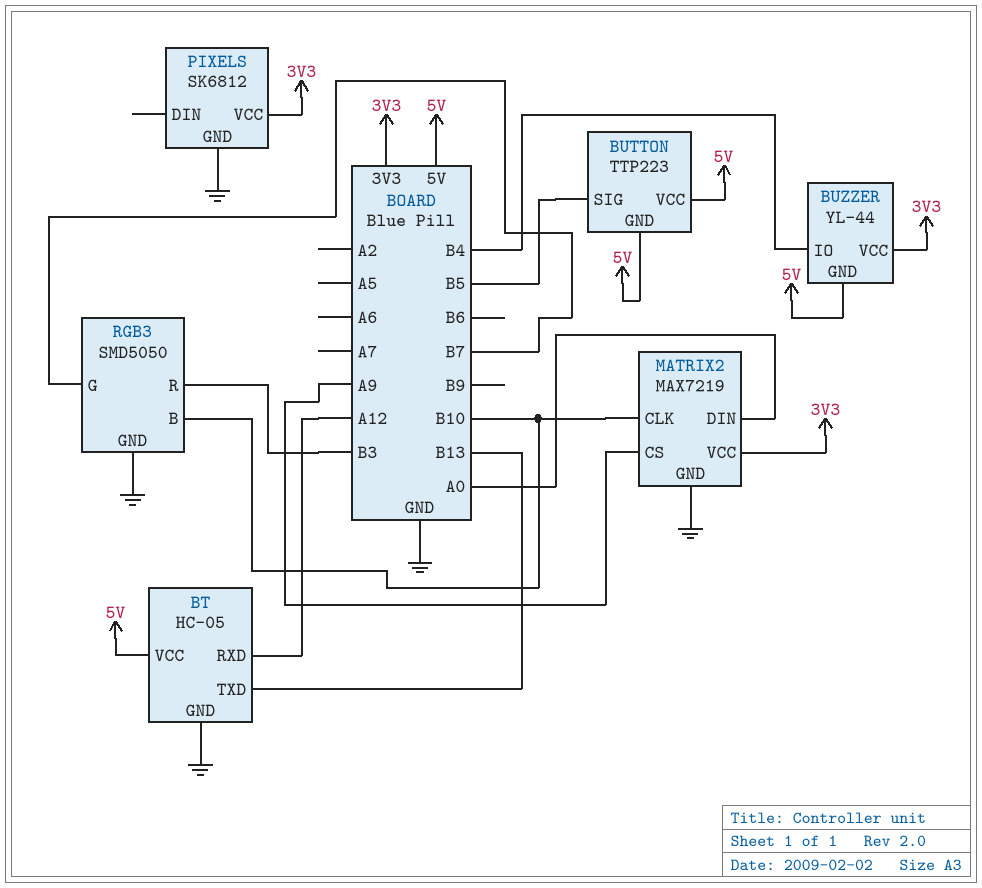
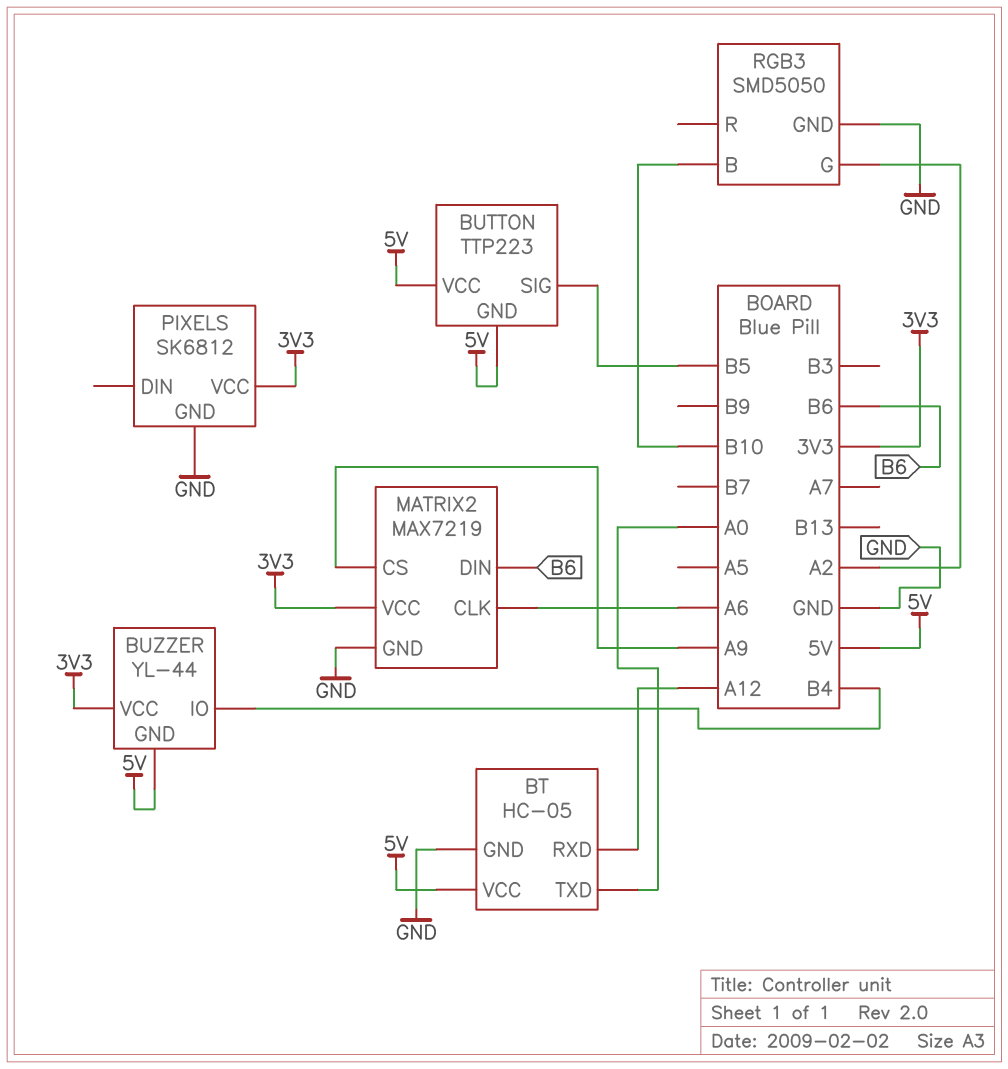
BT pin TXD: B13 -> A0
MATRIX2 pin CLK: B10 -> A6
MATRIX2 pin DIN: A0 -> B6
RGB3 pin G: B7 -> A2
RGB3 pin R: B3 -> none

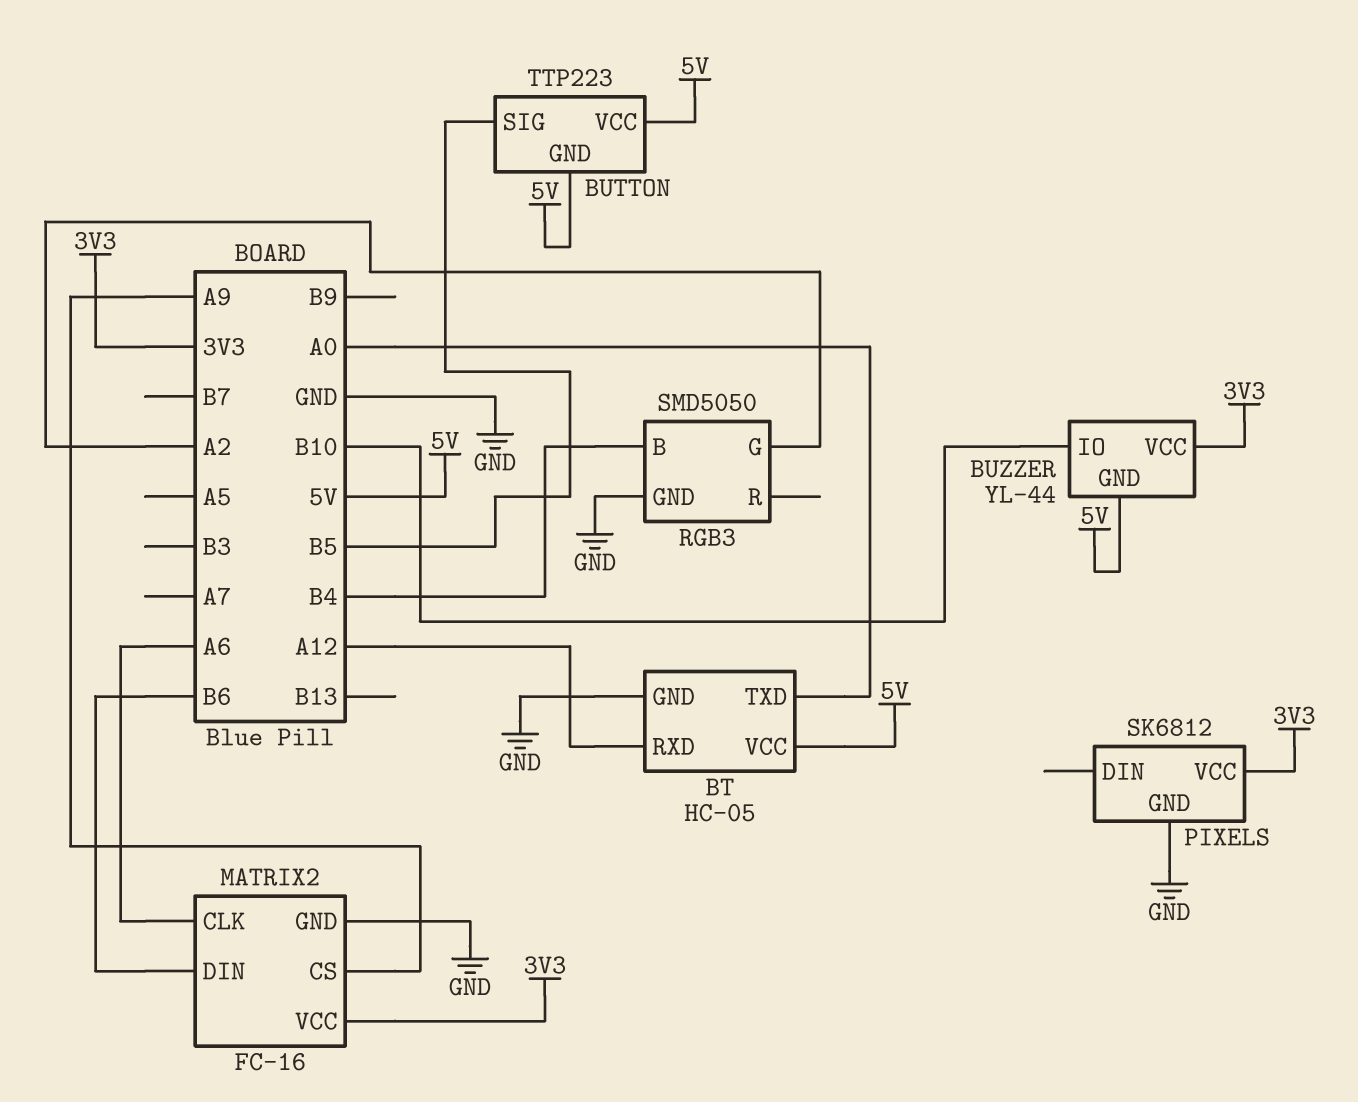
BUZZER pin IO: B4 -> B10
MATRIX2: MAX7219 -> FC-16
RGB3 pin B: B10 -> B4

